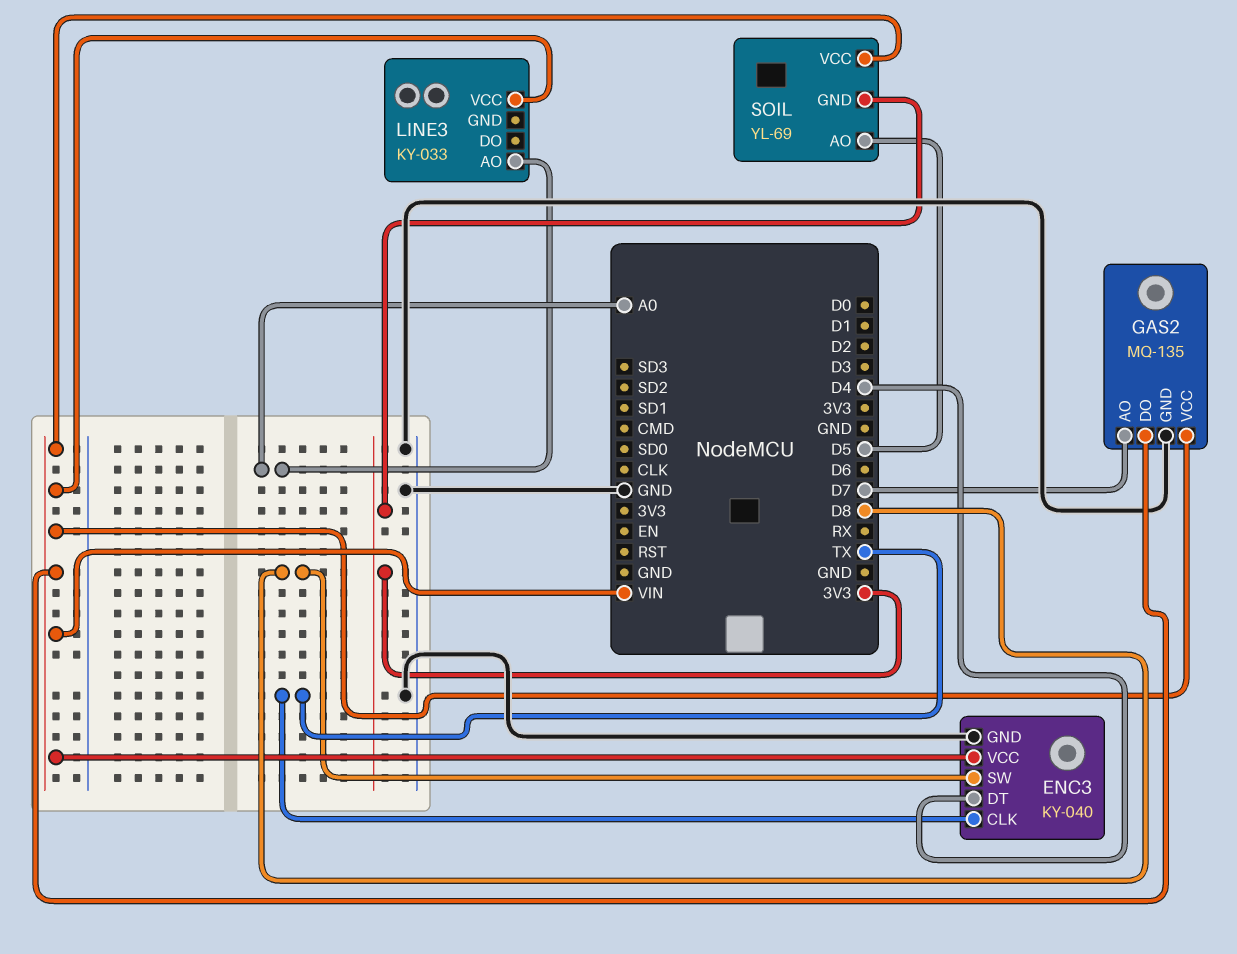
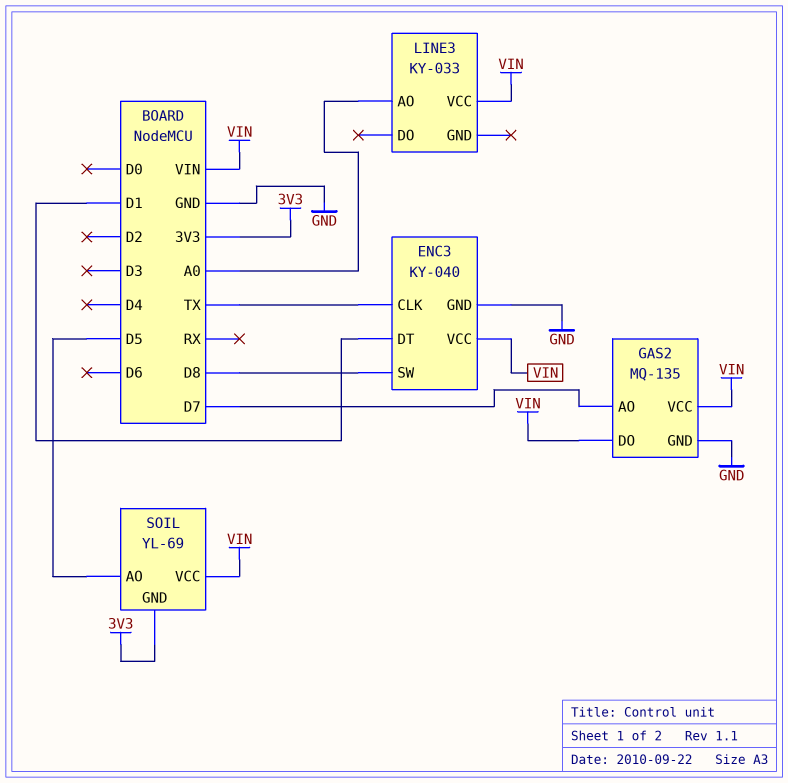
ENC3 pin DT: D4 -> D1

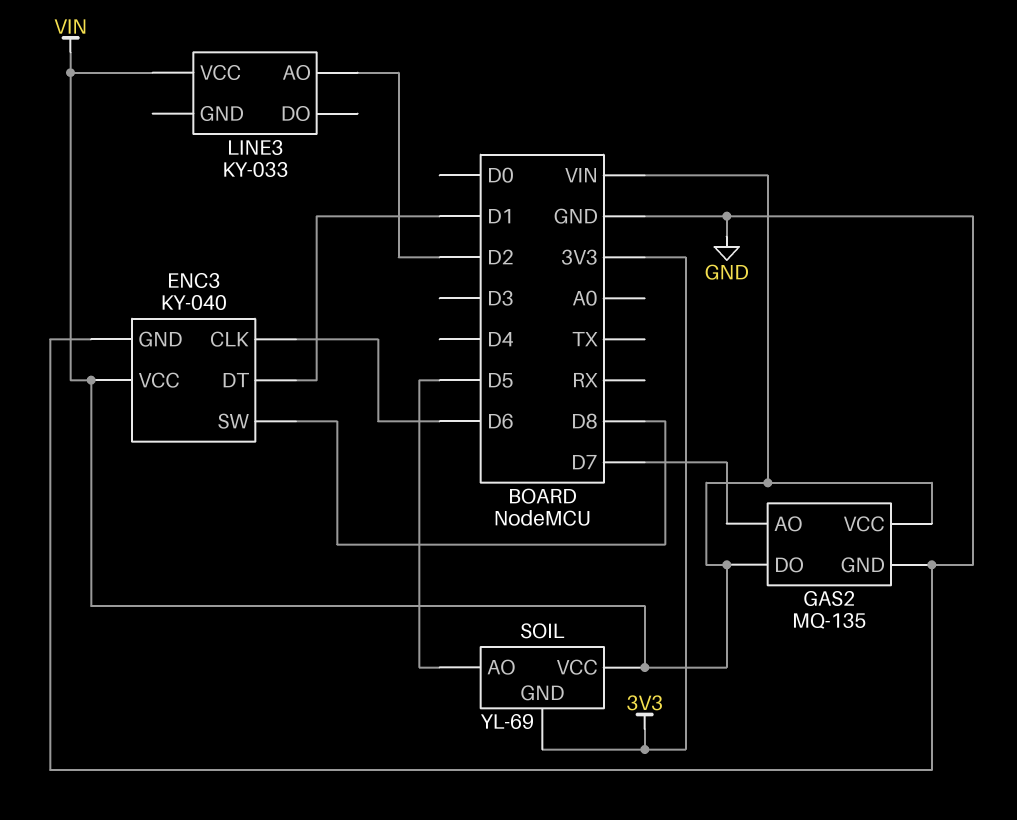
ENC3 pin CLK: TX -> D6
LINE3 pin AO: A0 -> D2

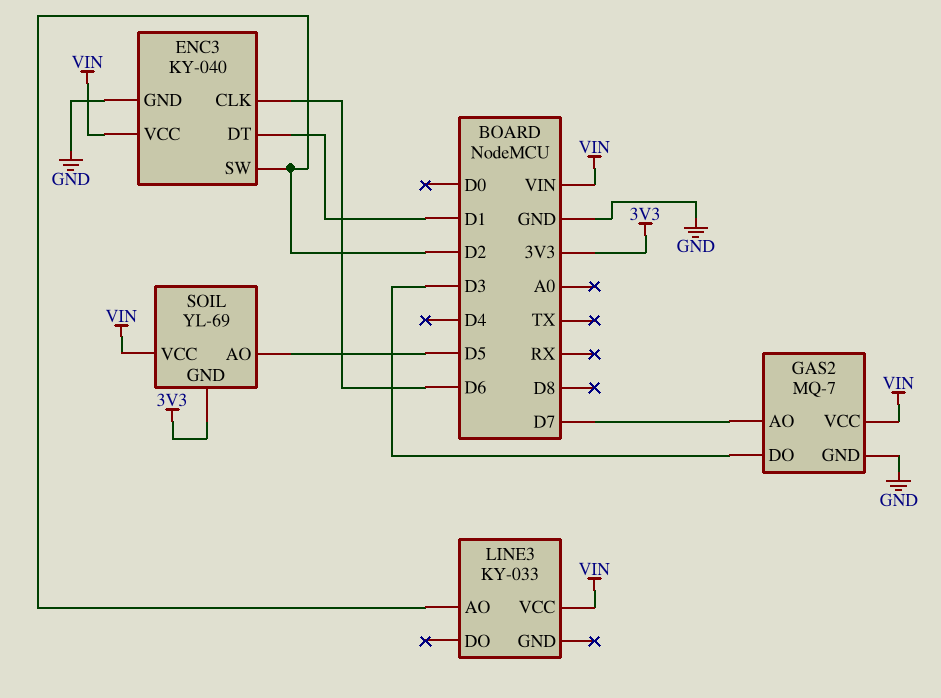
ENC3 pin SW: D8 -> D2
GAS2: MQ-135 -> MQ-7
GAS2 pin DO: VIN -> D3

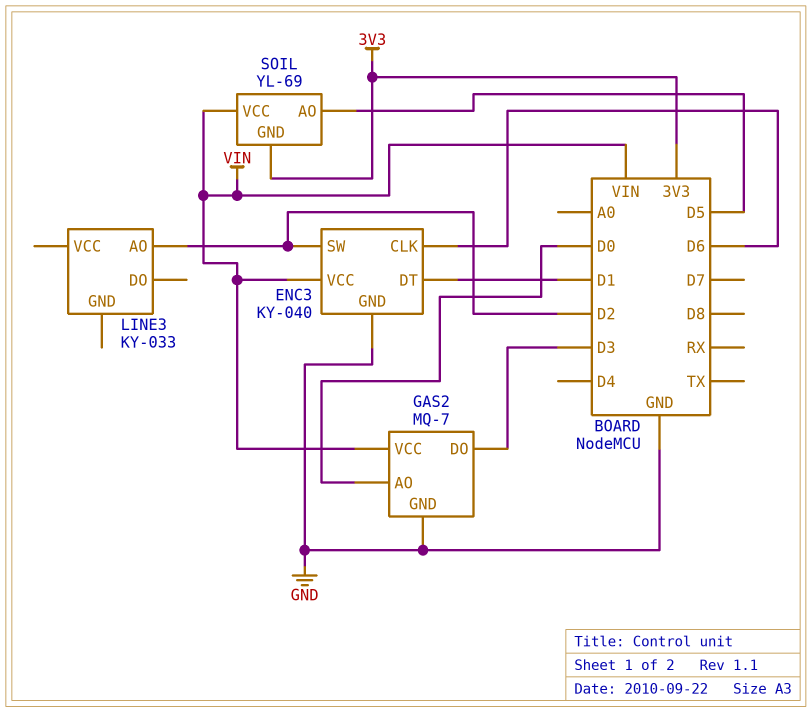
GAS2 pin AO: D7 -> D0
LINE3 pin VCC: VIN -> none

